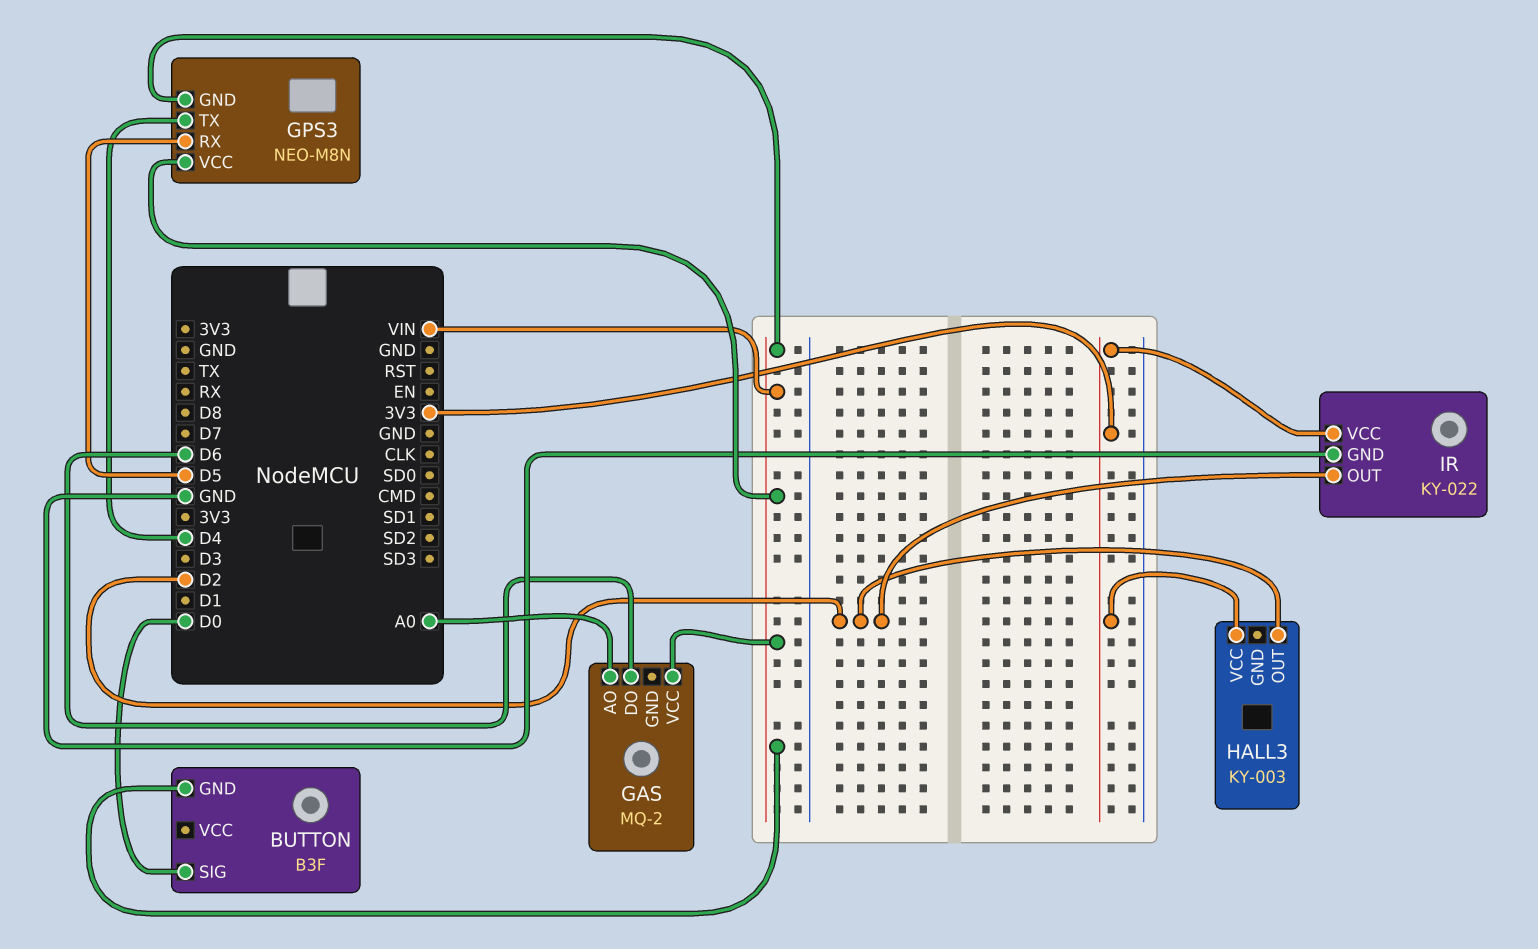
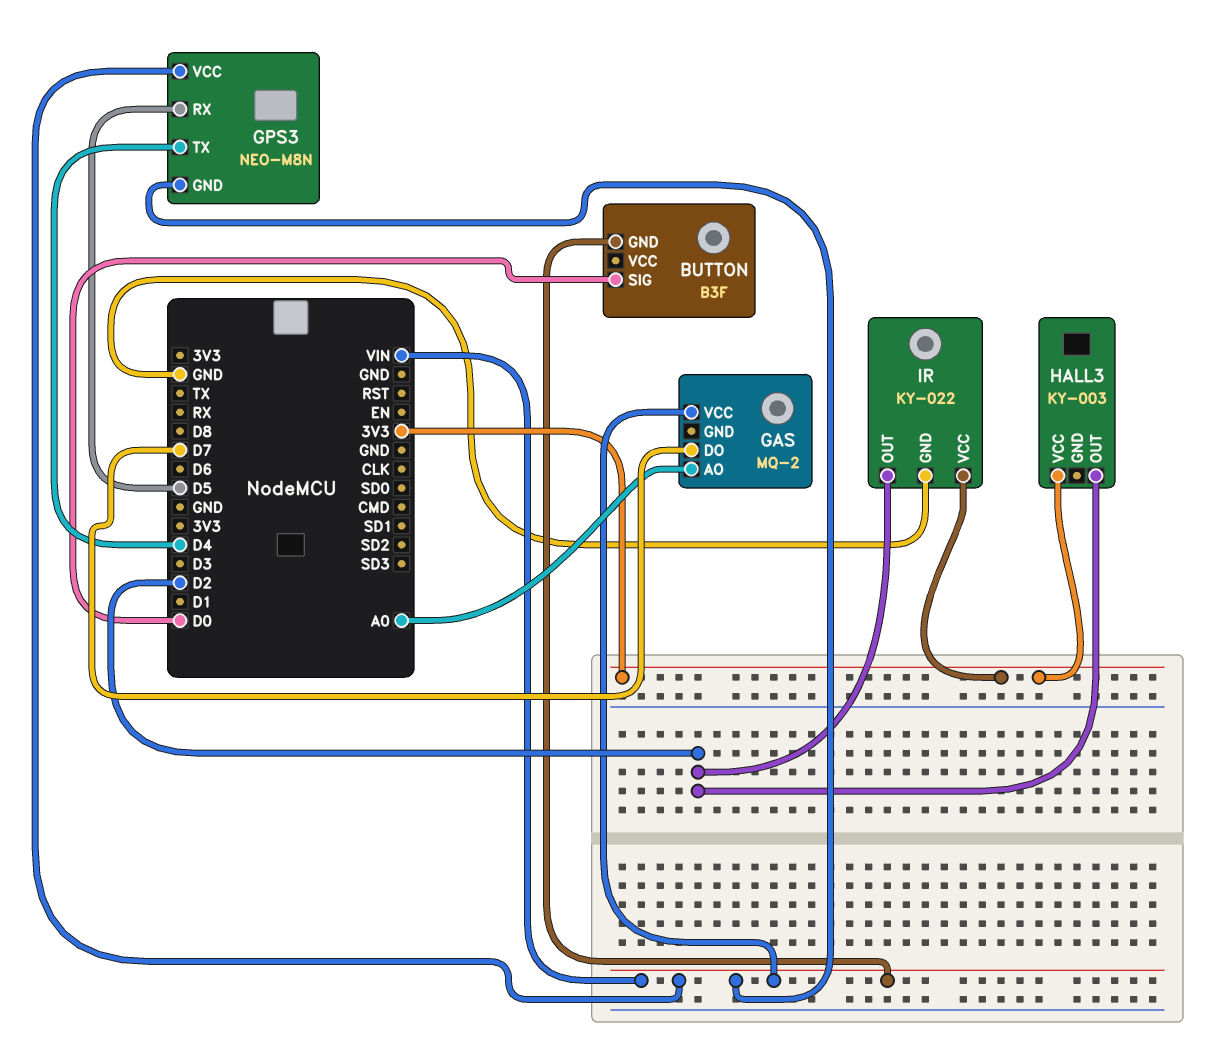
GAS pin DO: D6 -> D7

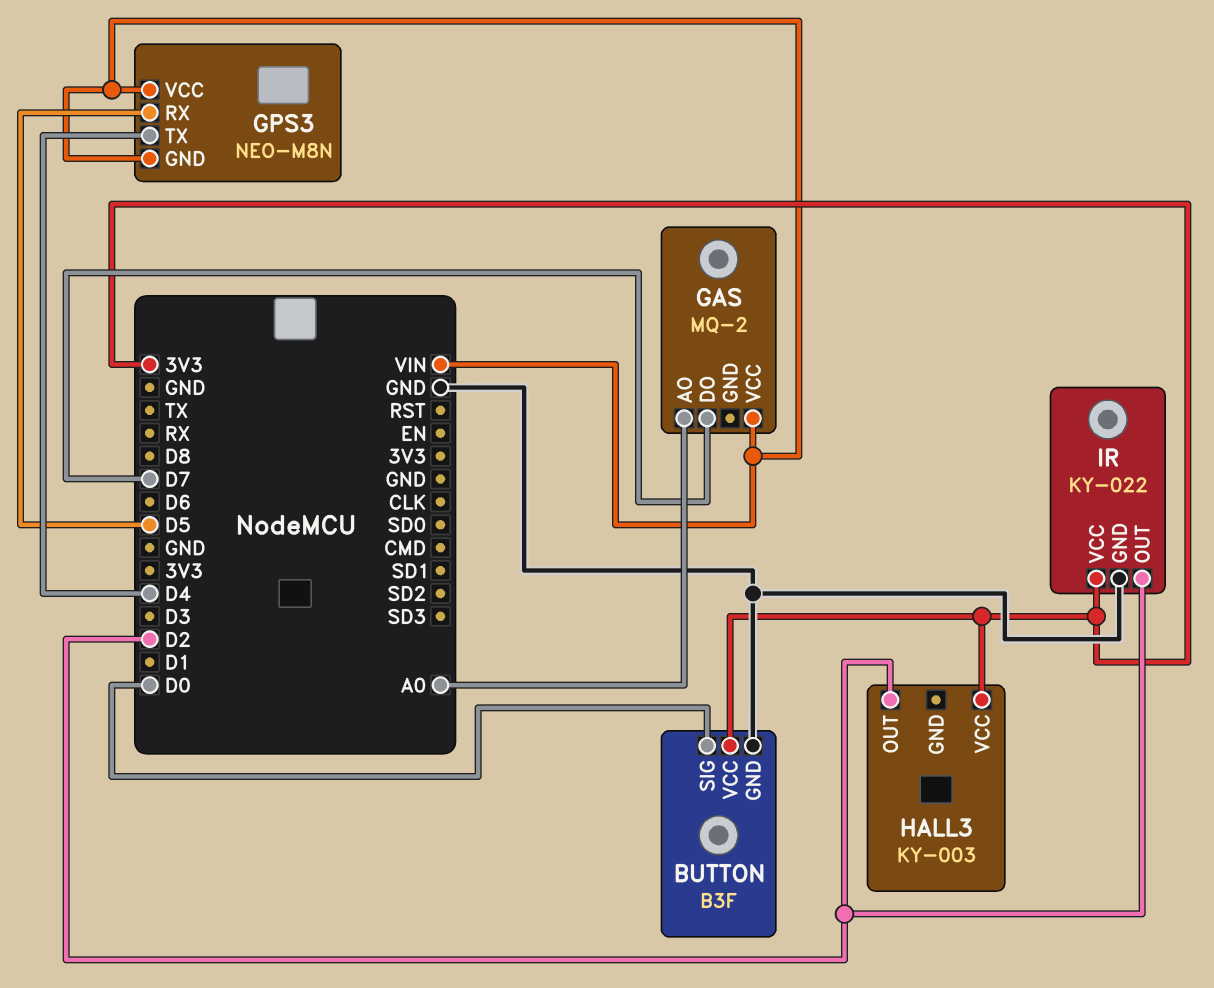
BUTTON pin GND: VIN -> GND
BUTTON pin VCC: none -> 3V3

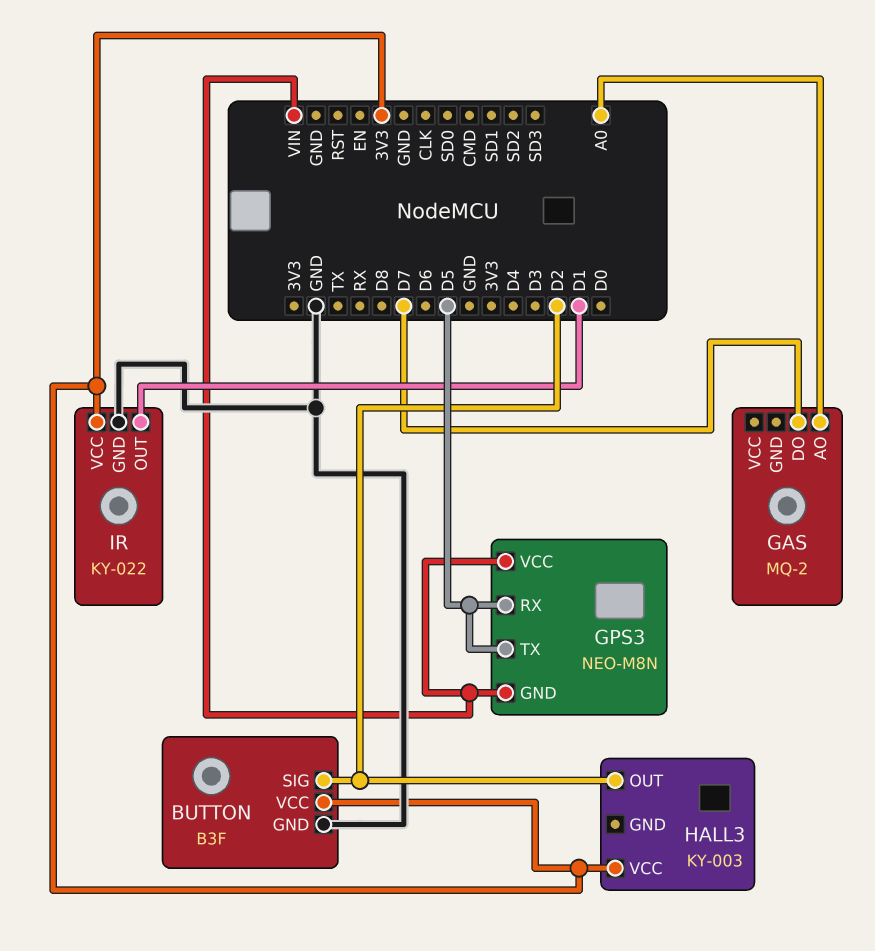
BUTTON pin SIG: D0 -> D2
GAS pin VCC: VIN -> none
GPS3 pin TX: D4 -> D5
IR pin OUT: D2 -> D1

